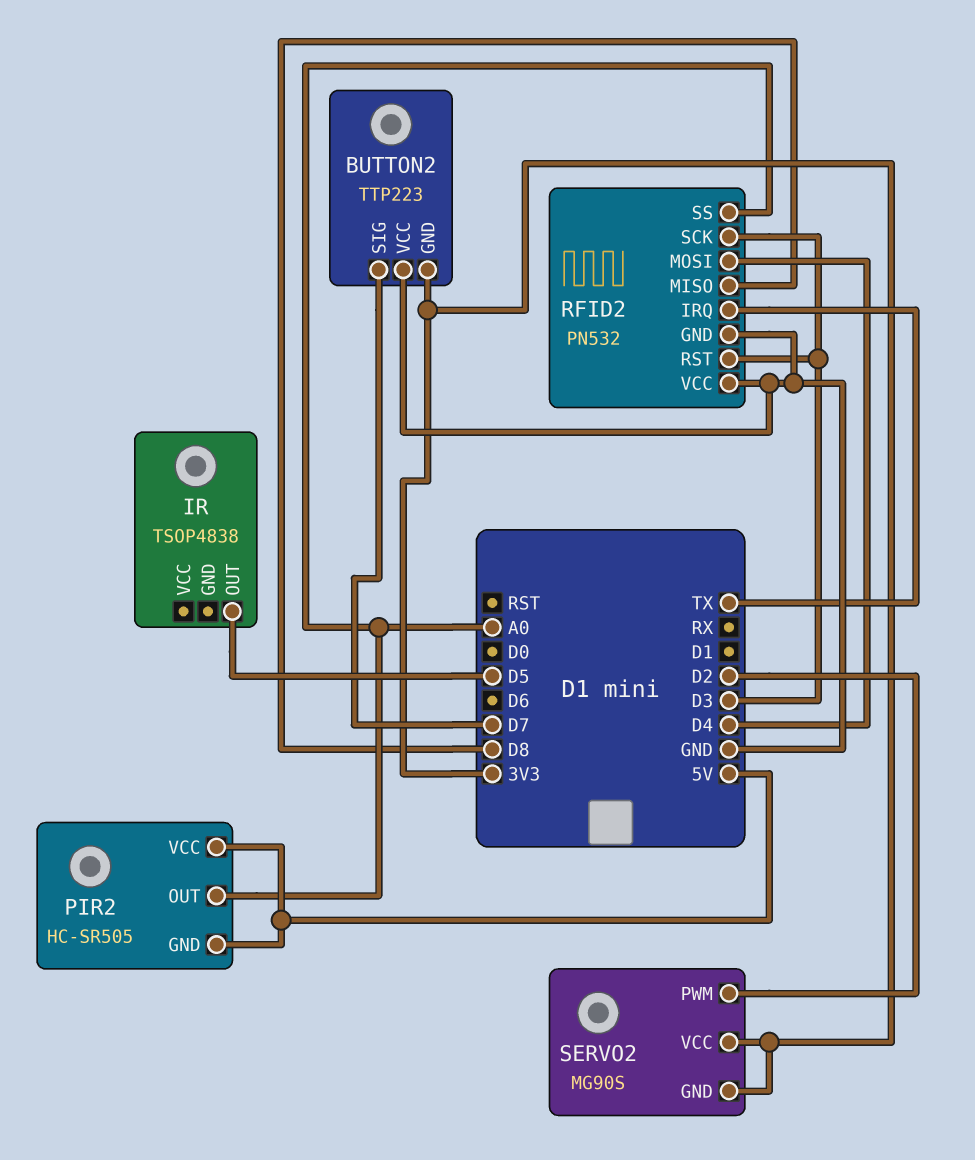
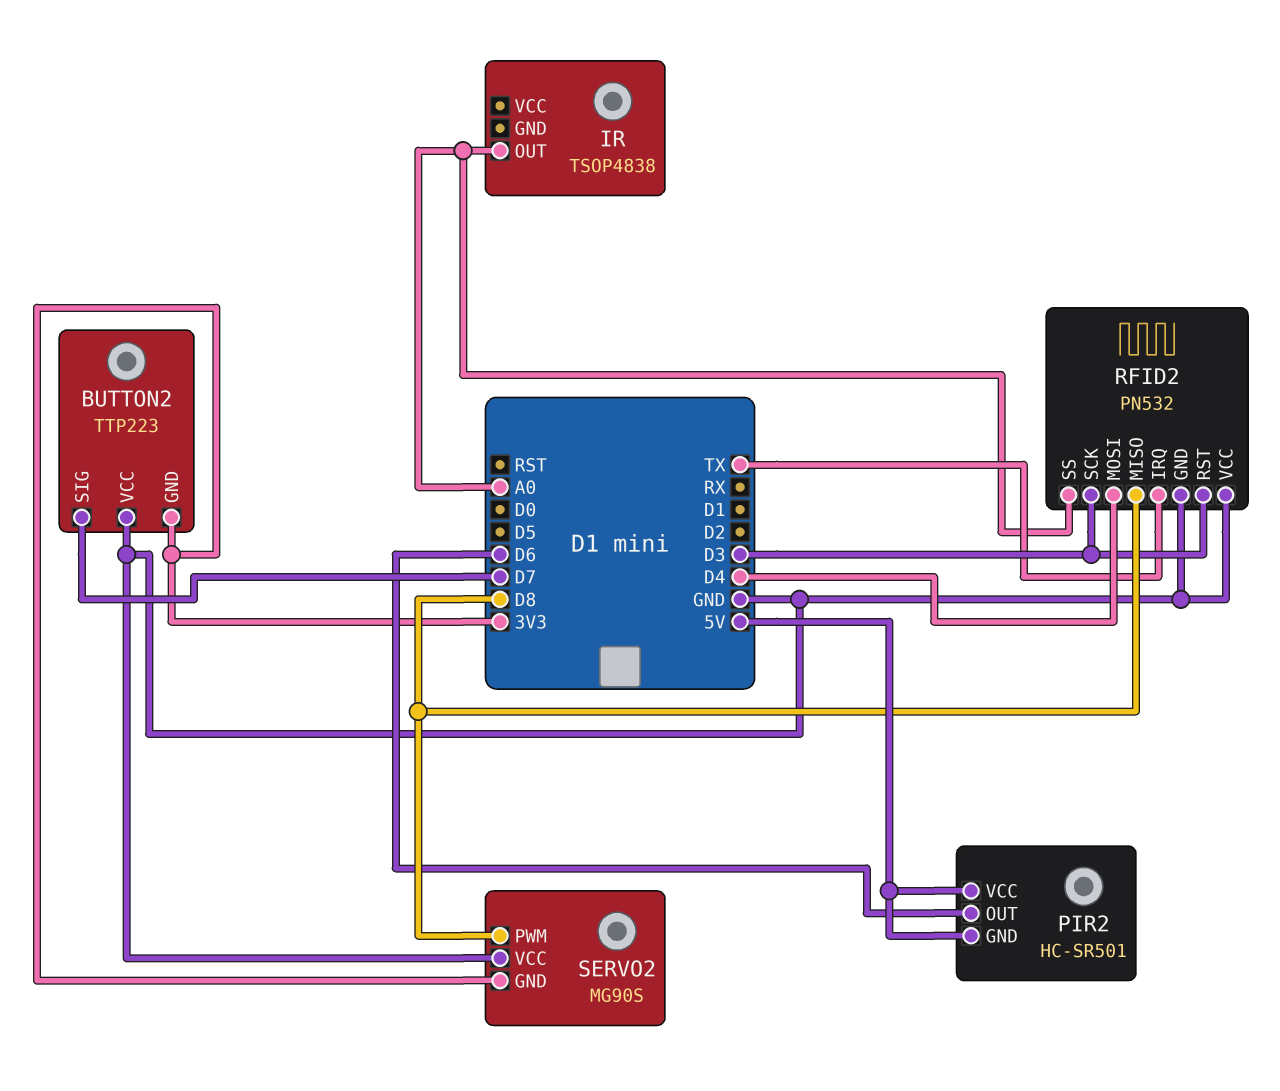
IR pin OUT: D5 -> A0
PIR2: HC-SR505 -> HC-SR501
PIR2 pin OUT: A0 -> D6
SERVO2 pin PWM: D2 -> D8
SERVO2 pin VCC: 3V3 -> GND

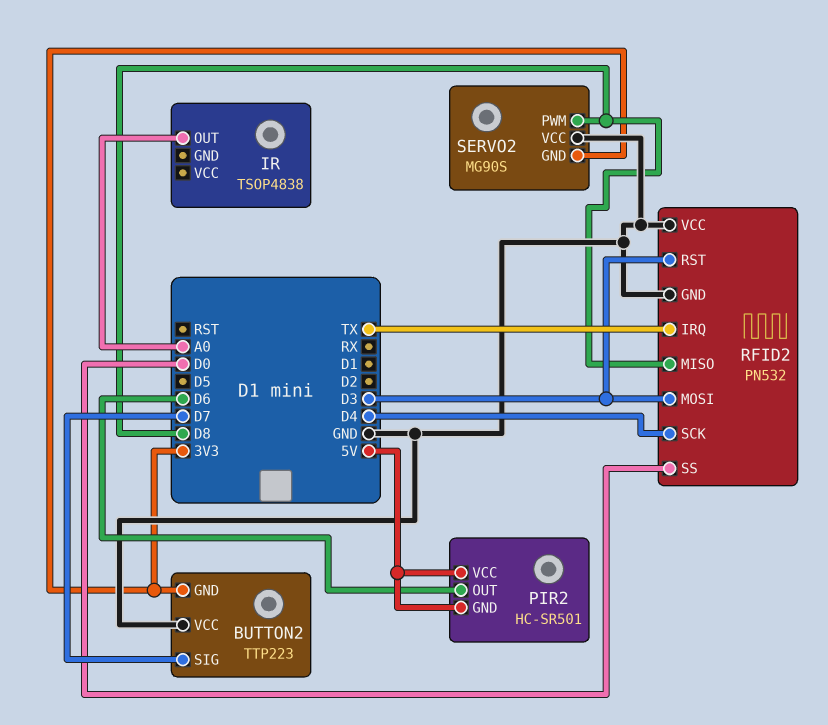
RFID2 pin MOSI: D4 -> D3
RFID2 pin SCK: D3 -> D4
RFID2 pin SS: A0 -> D0

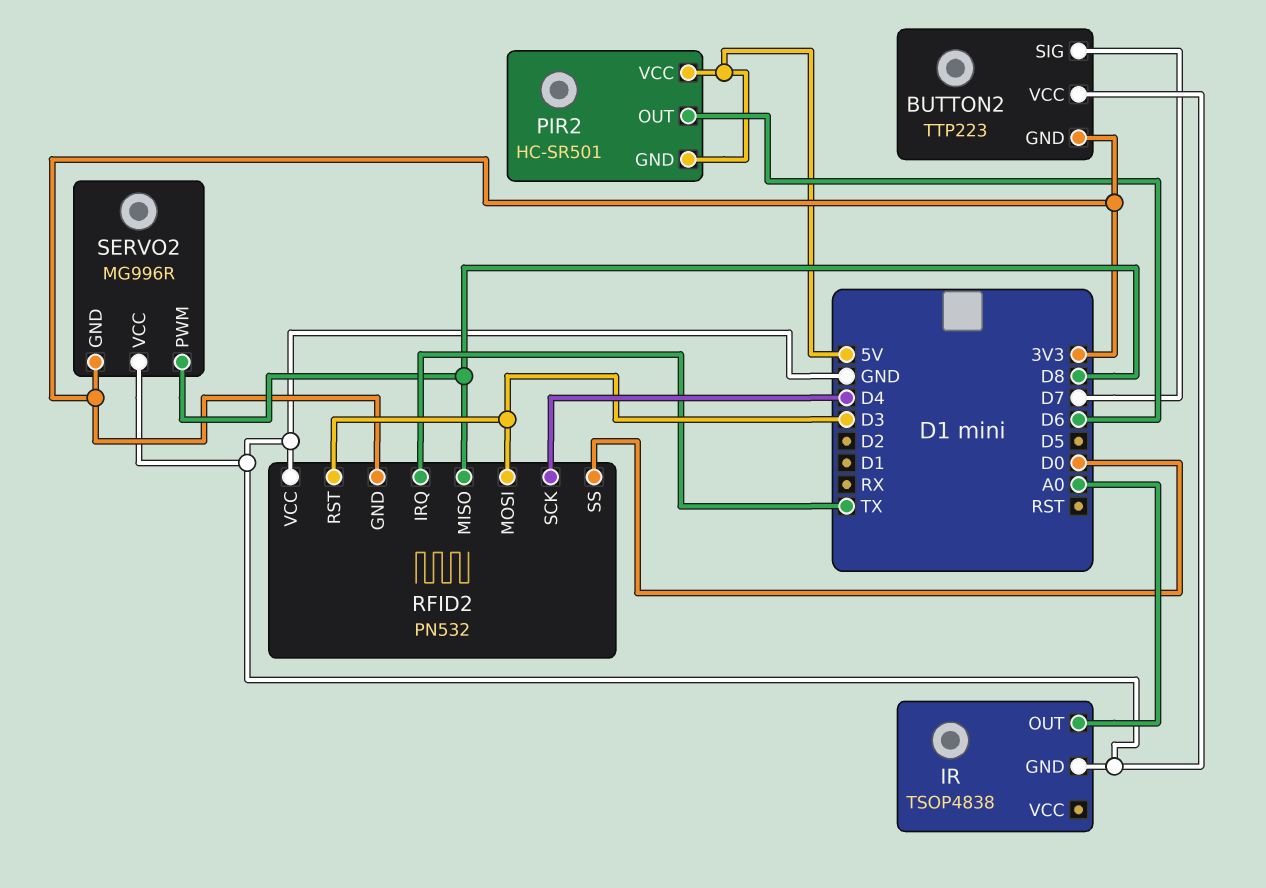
IR pin GND: none -> GND
RFID2 pin GND: GND -> 3V3
SERVO2: MG90S -> MG996R

